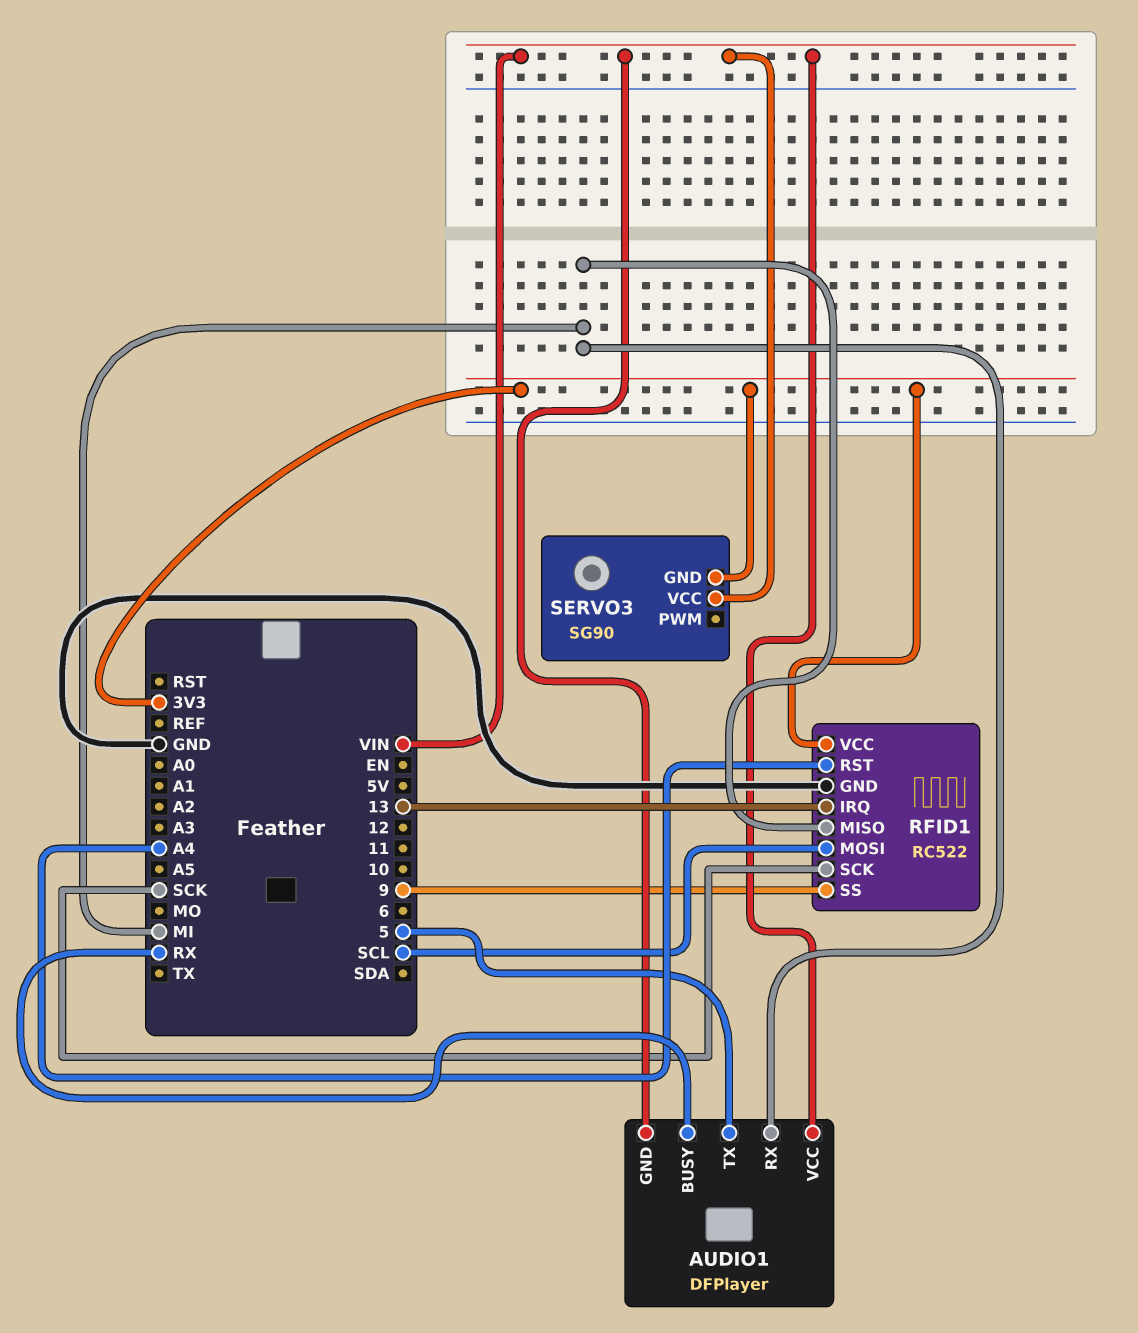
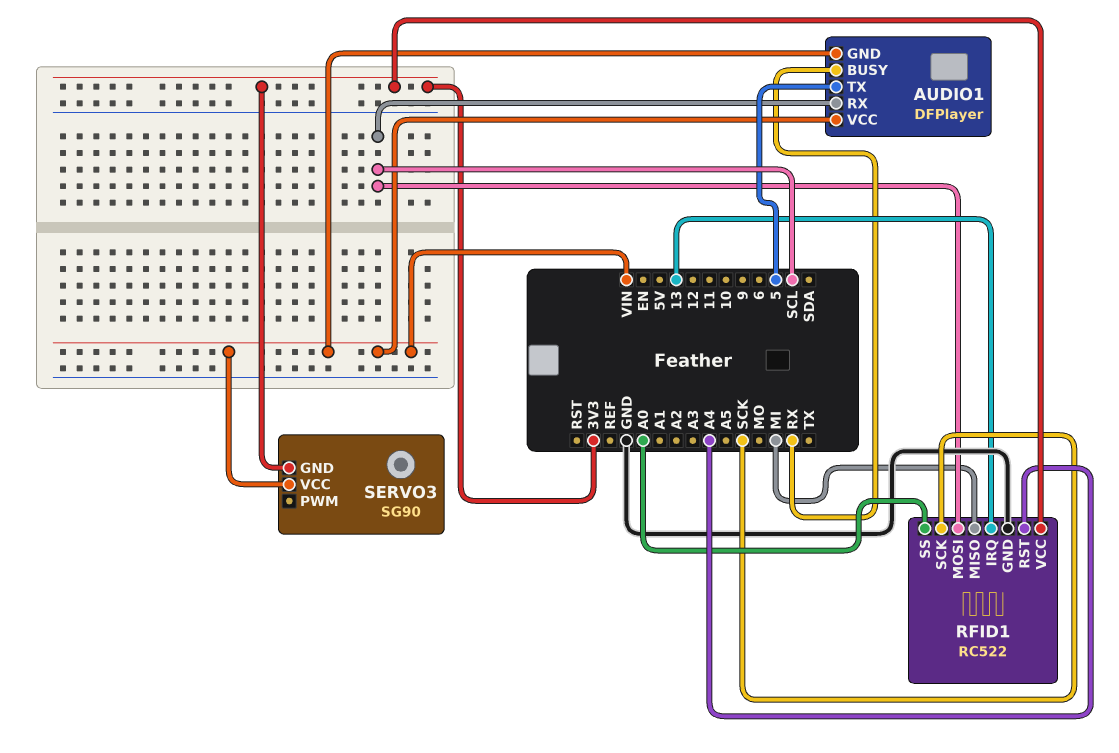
AUDIO1 pin RX: MI -> SCL
RFID1 pin SS: 9 -> A0

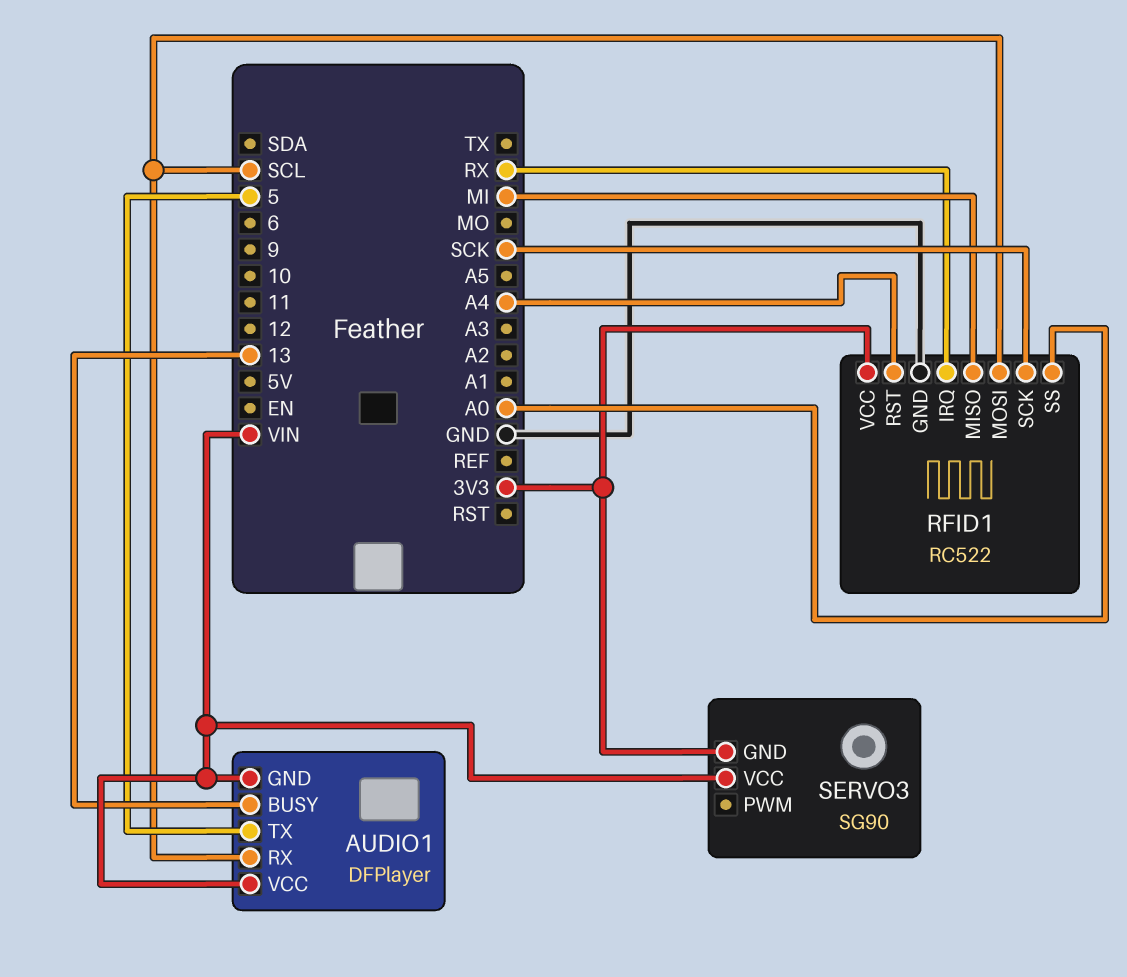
AUDIO1 pin BUSY: RX -> 13
RFID1 pin IRQ: 13 -> RX

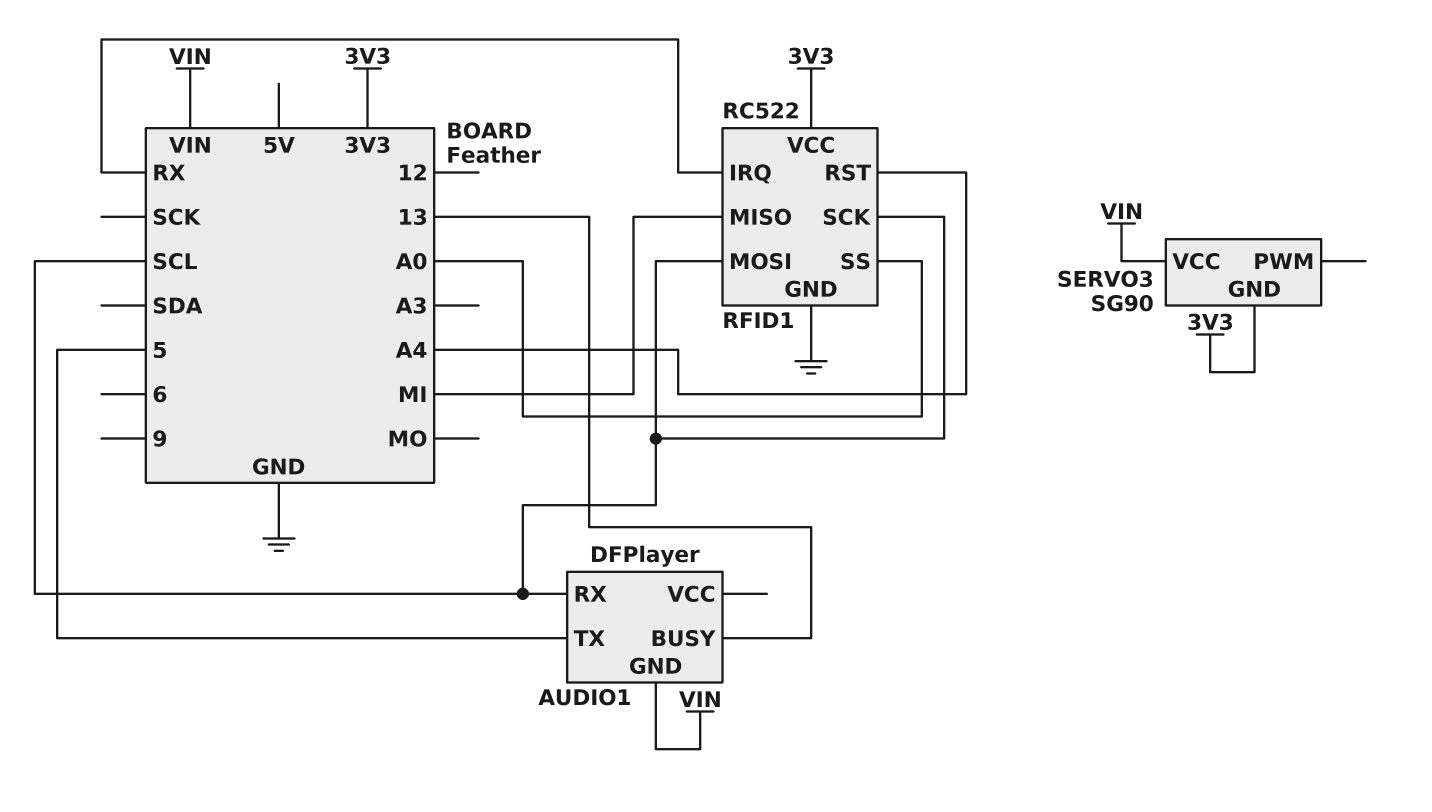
AUDIO1 pin VCC: VIN -> none
RFID1 pin SCK: SCK -> SCL

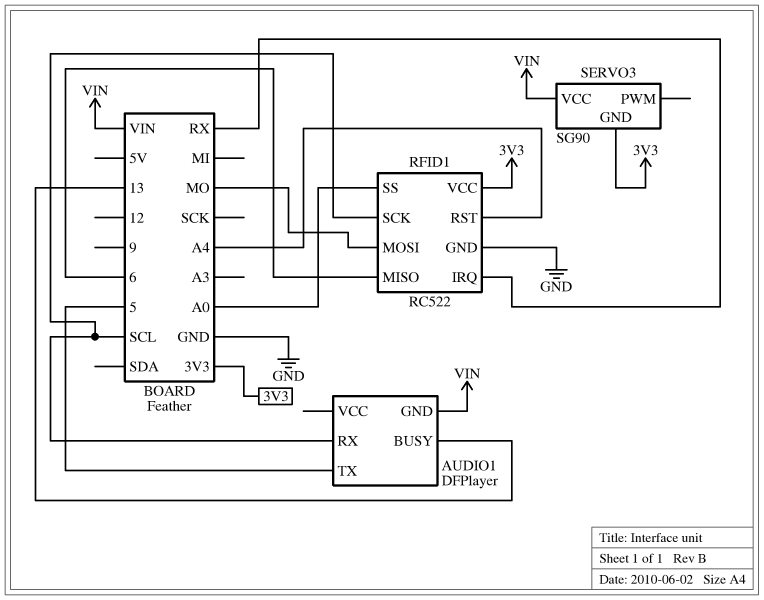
RFID1 pin MISO: MI -> 6
RFID1 pin MOSI: SCL -> MO

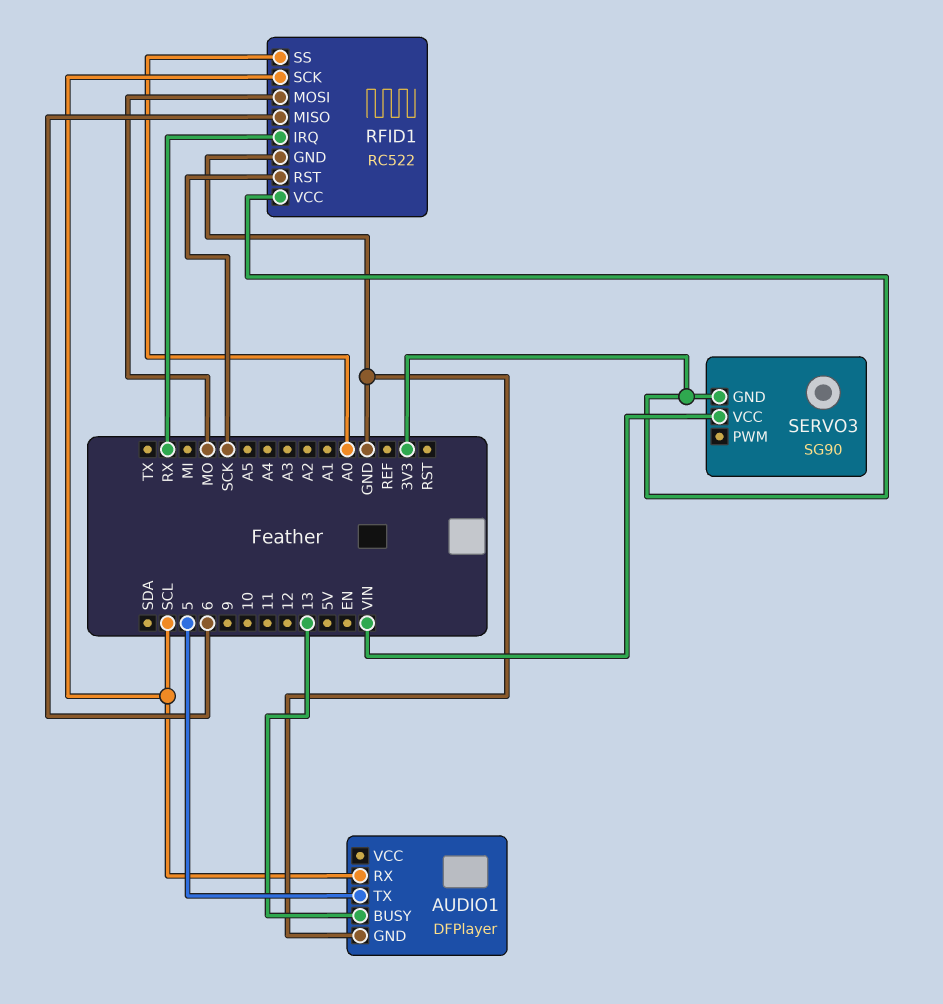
AUDIO1 pin GND: VIN -> GND
RFID1 pin RST: A4 -> SCK

